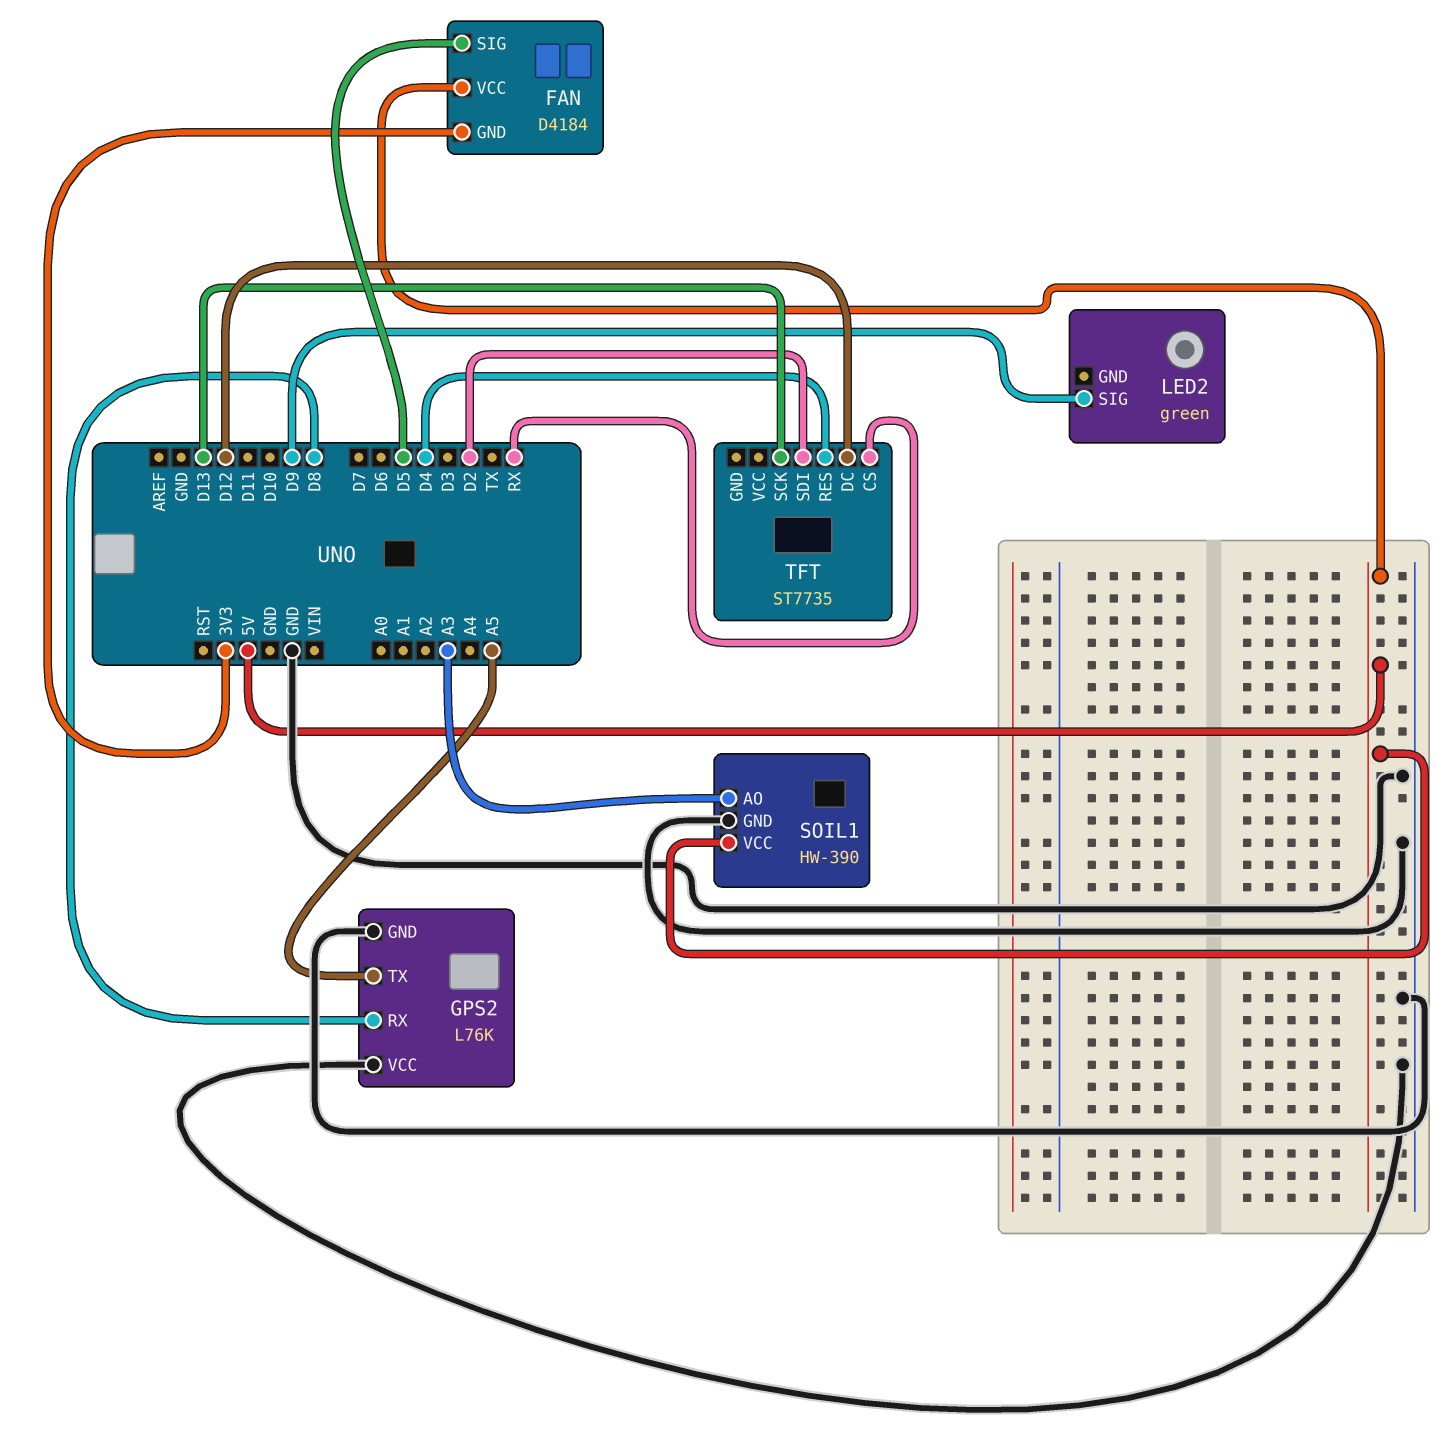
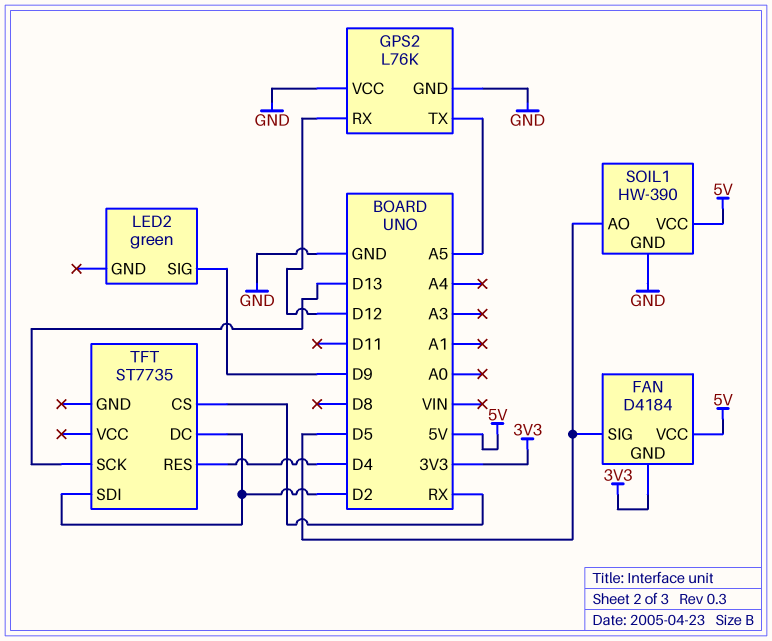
GPS2 pin RX: D8 -> D12
SOIL1 pin AO: A3 -> D5
TFT pin DC: D12 -> D2

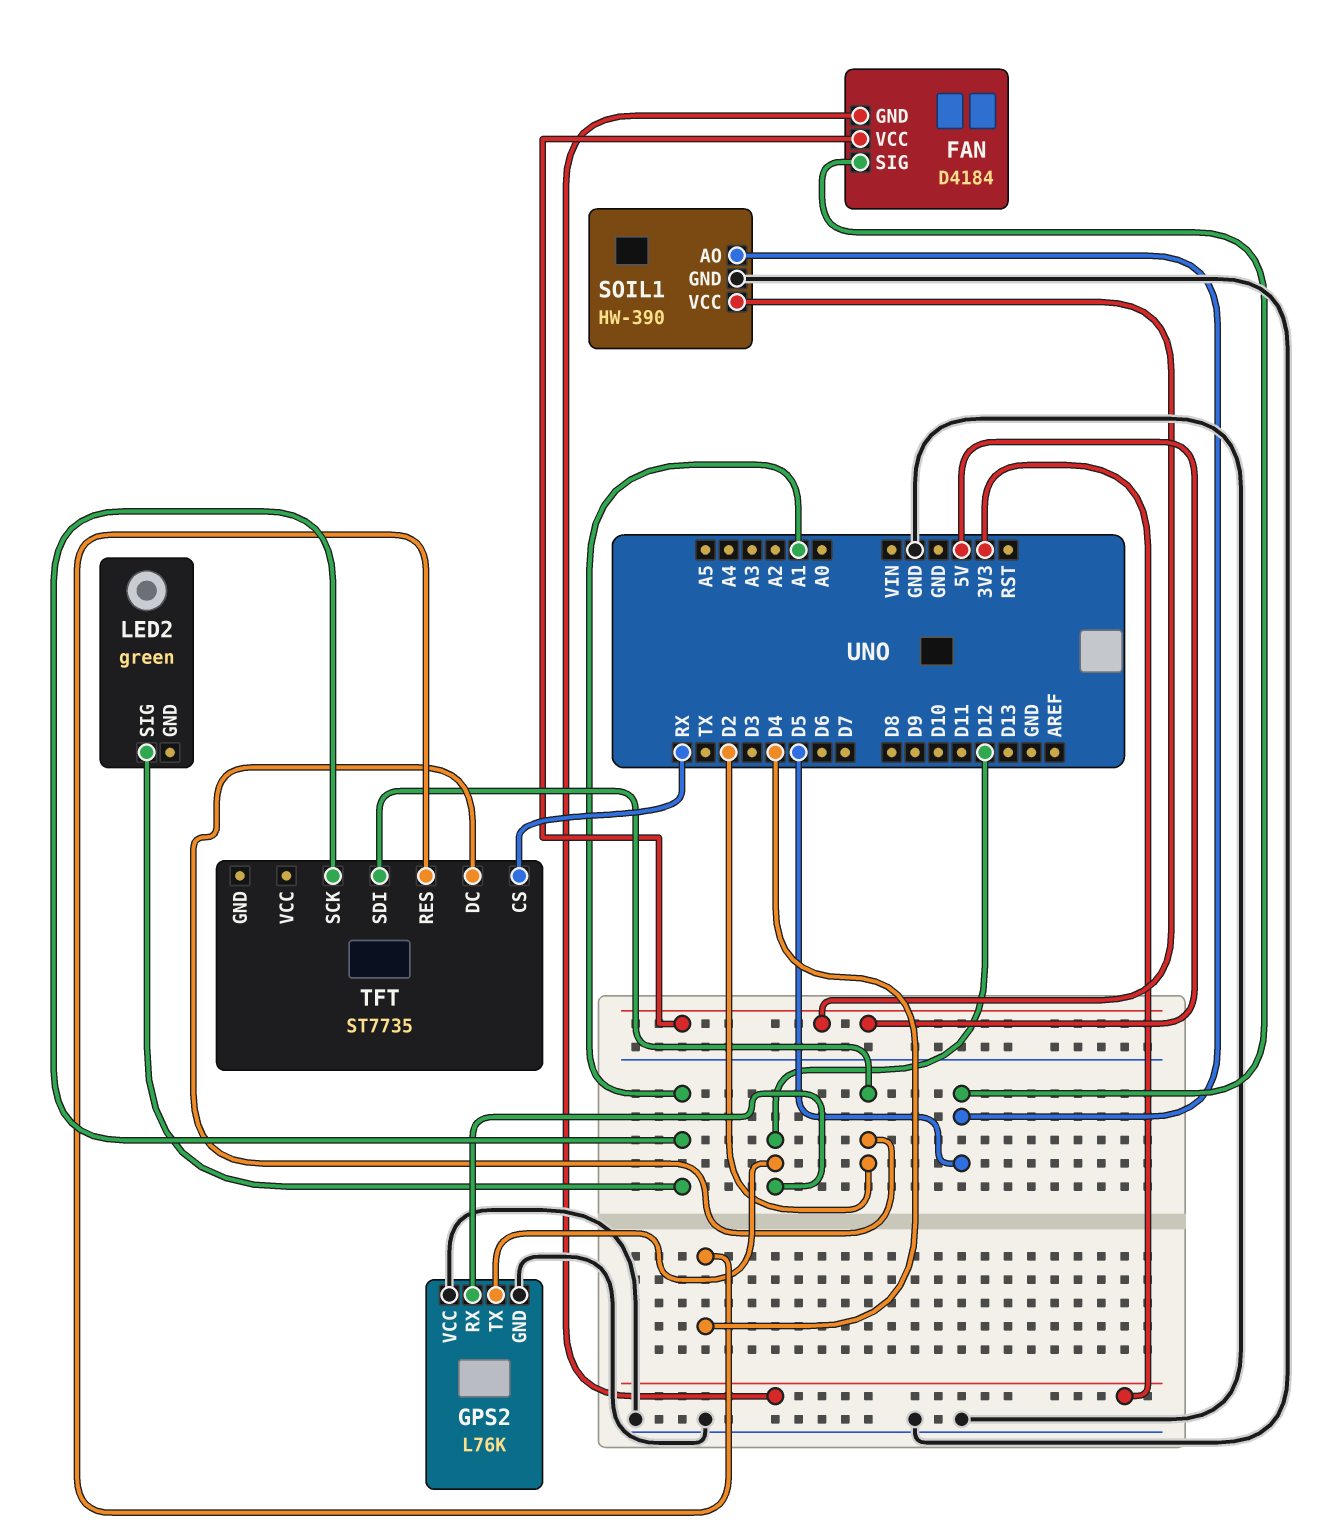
GPS2 pin TX: A5 -> D12
LED2 pin SIG: D9 -> A1
TFT pin SCK: D13 -> A1

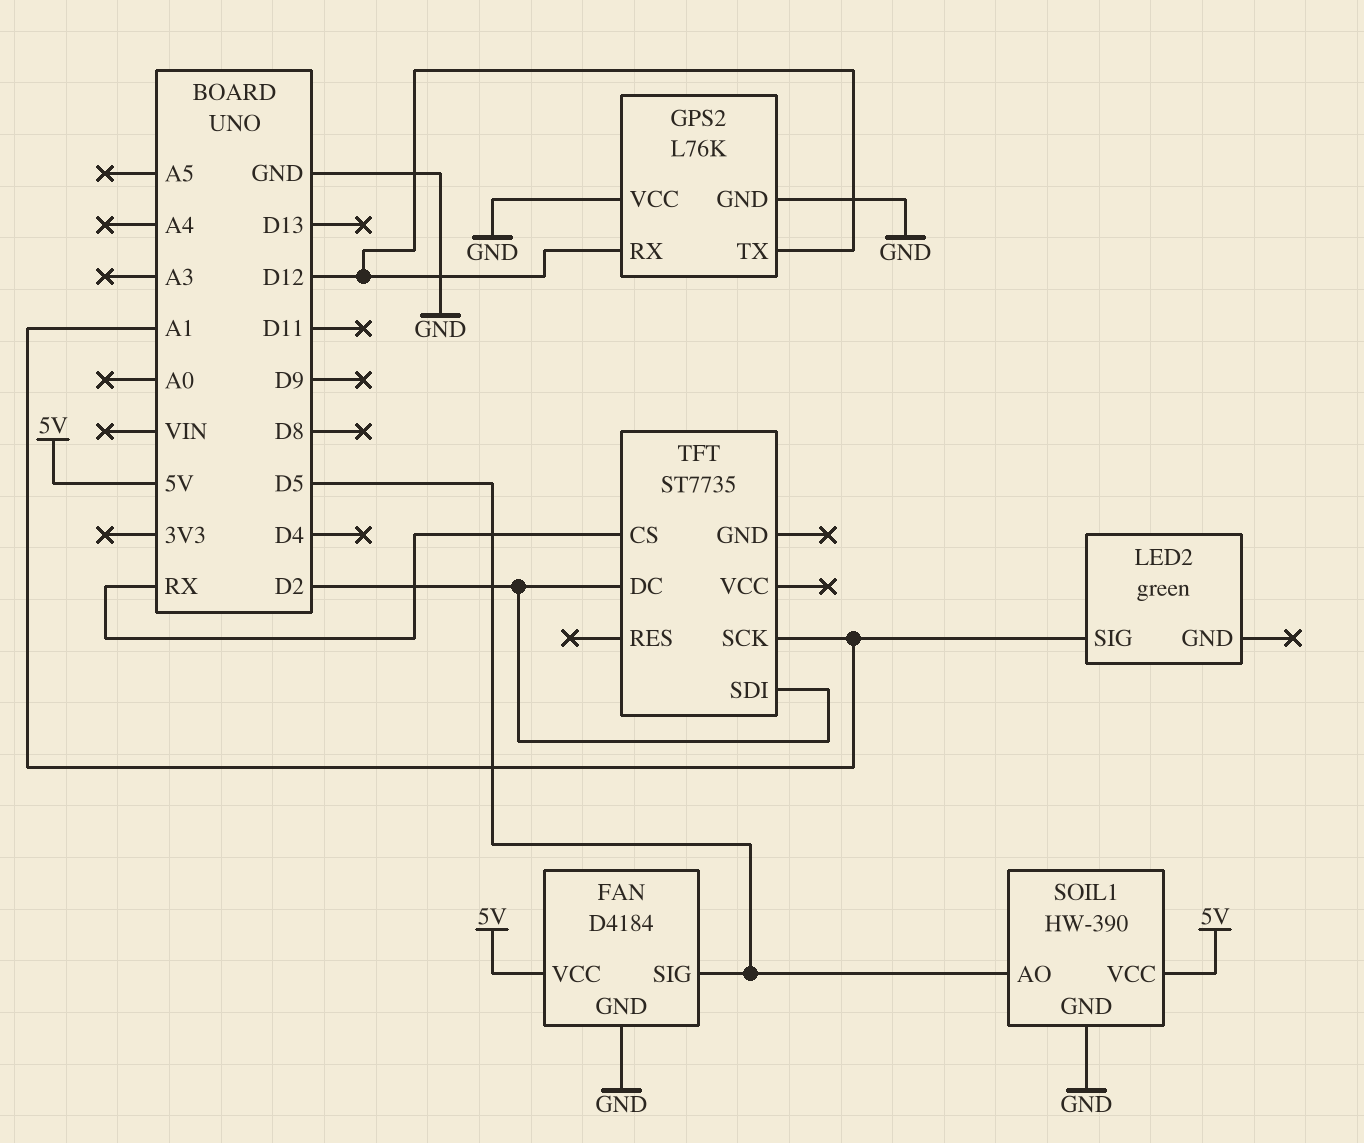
FAN pin GND: 3V3 -> GND
TFT pin RES: D4 -> none

